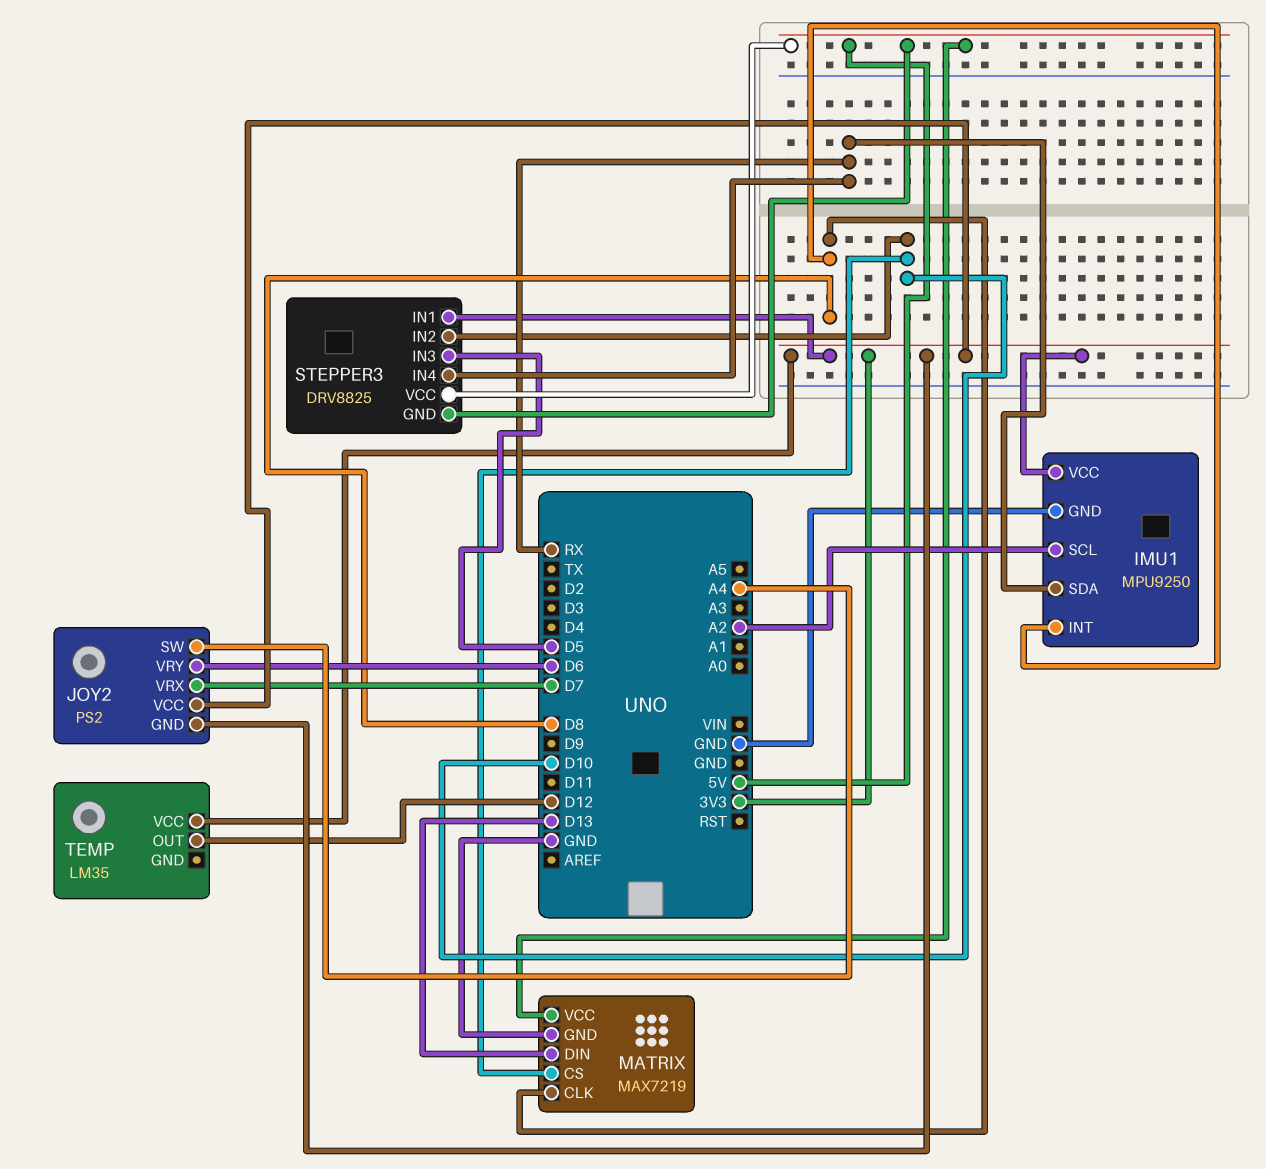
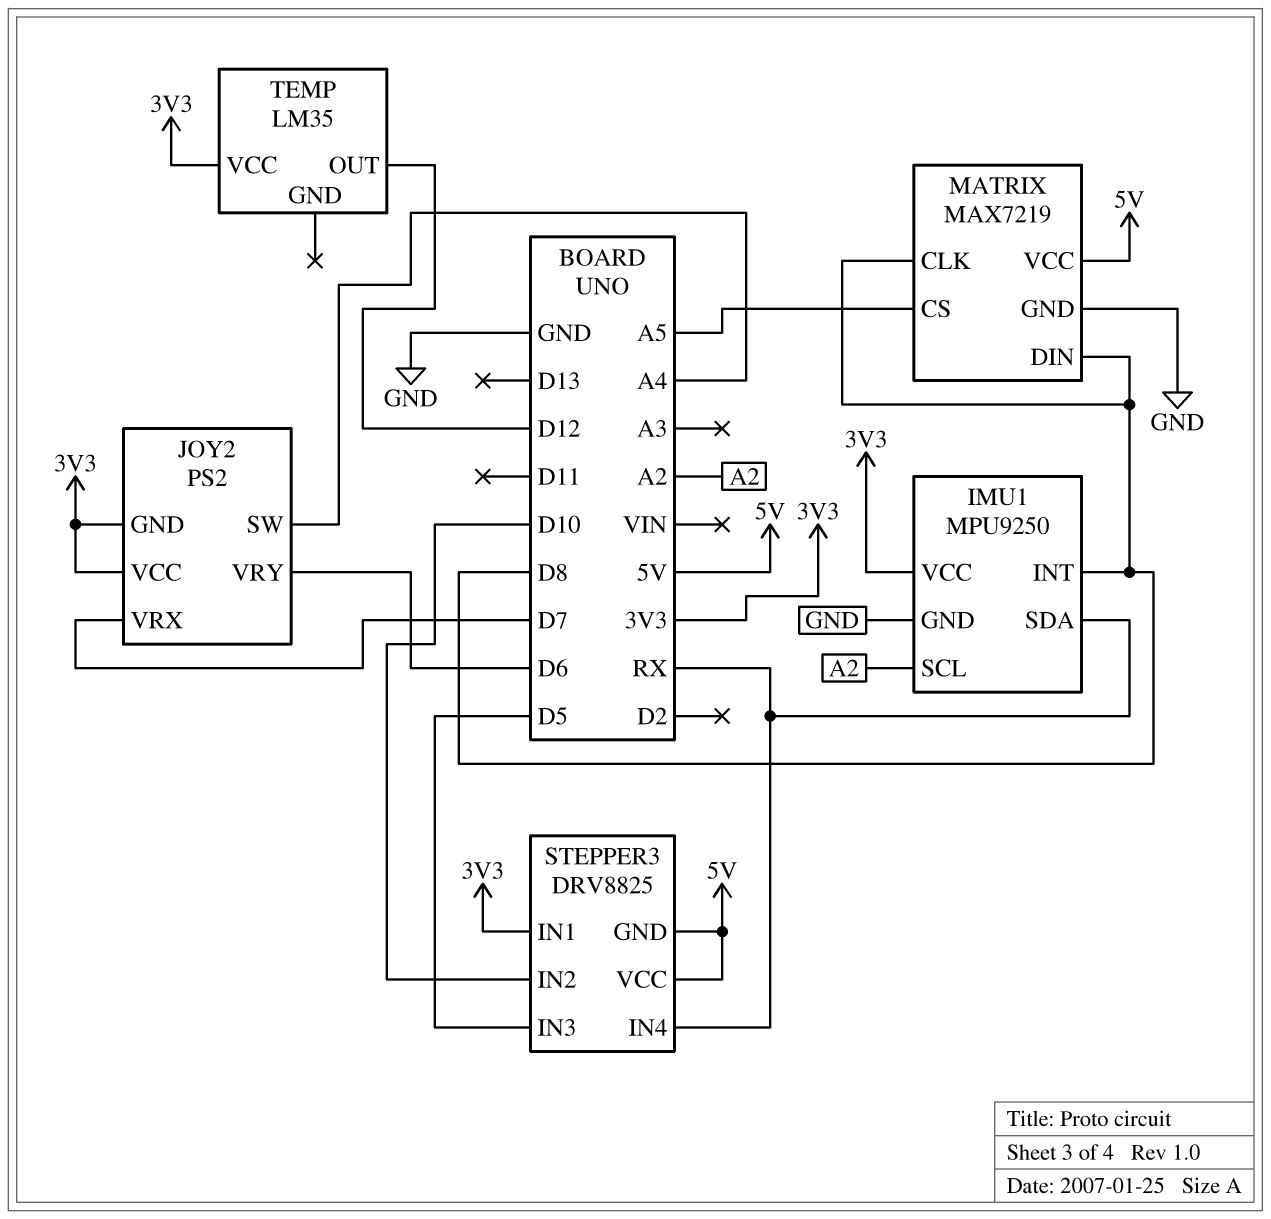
MATRIX pin CS: D10 -> A5
MATRIX pin DIN: D13 -> D8

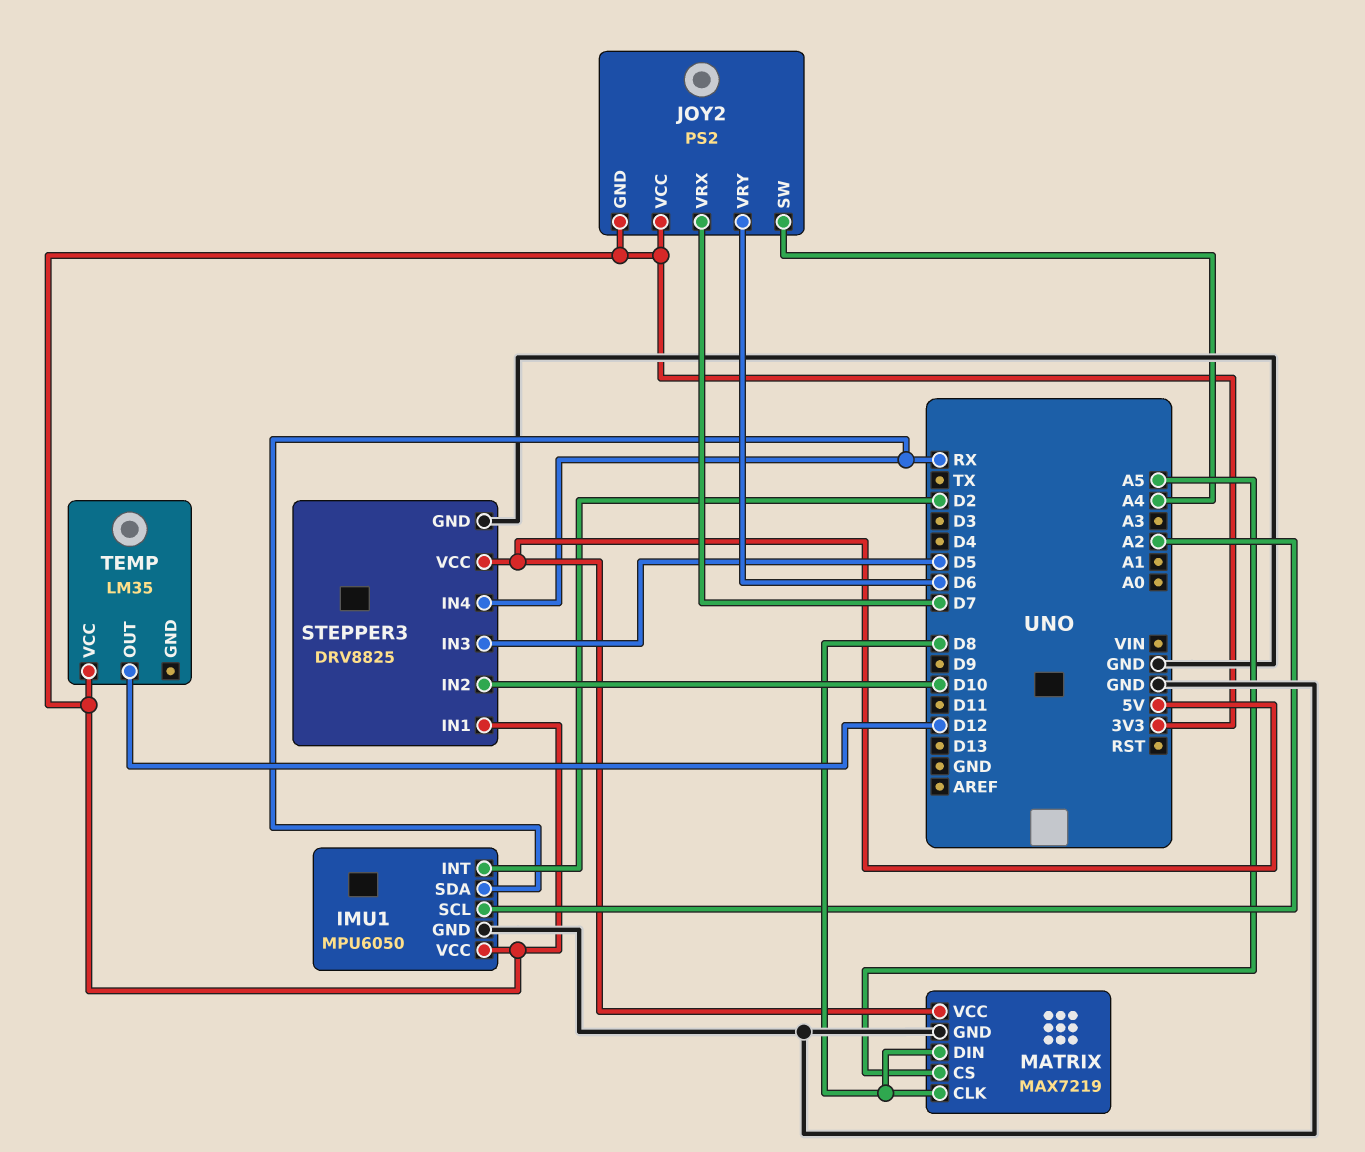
IMU1: MPU9250 -> MPU6050
IMU1 pin INT: D8 -> D2
STEPPER3 pin GND: 5V -> GND

